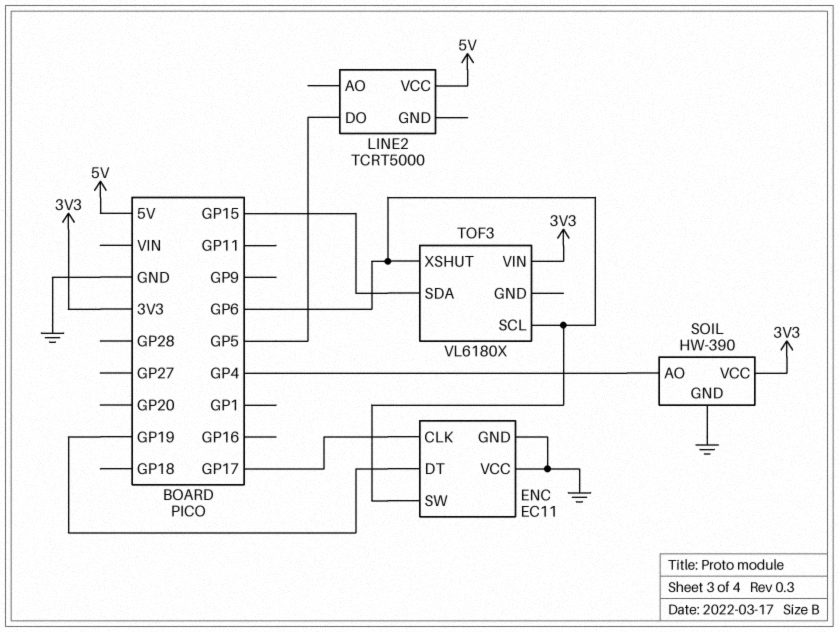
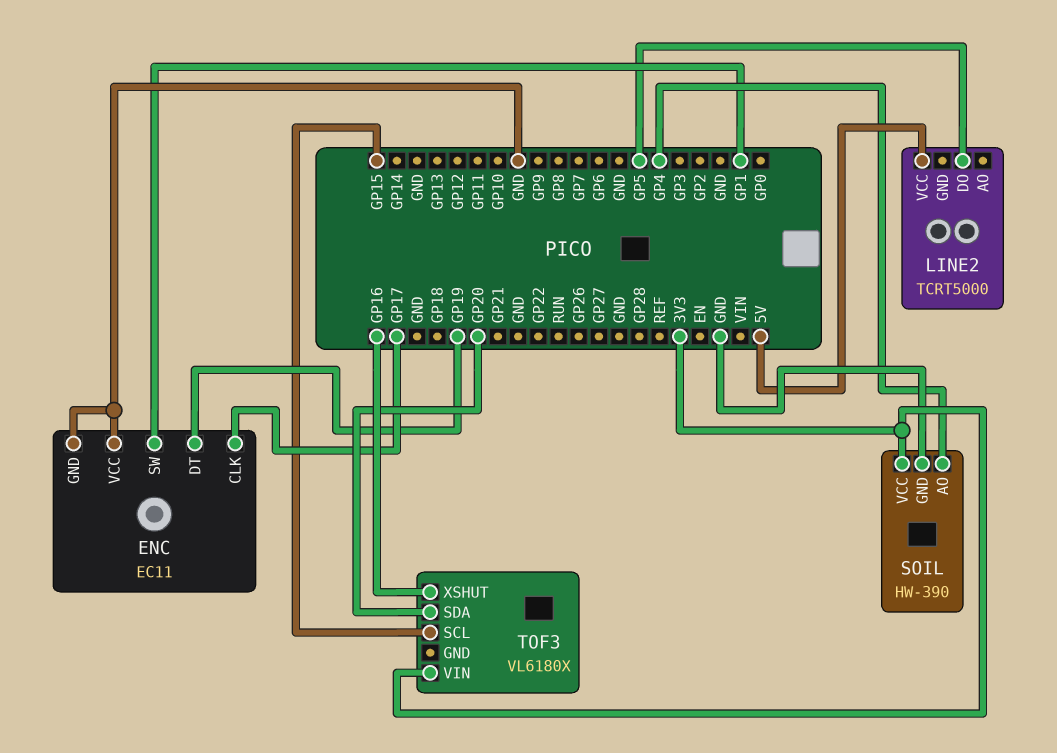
ENC pin SW: GP6 -> GP1
TOF3 pin SCL: GP6 -> GP15
TOF3 pin SDA: GP15 -> GP20
TOF3 pin XSHUT: GP6 -> GP16

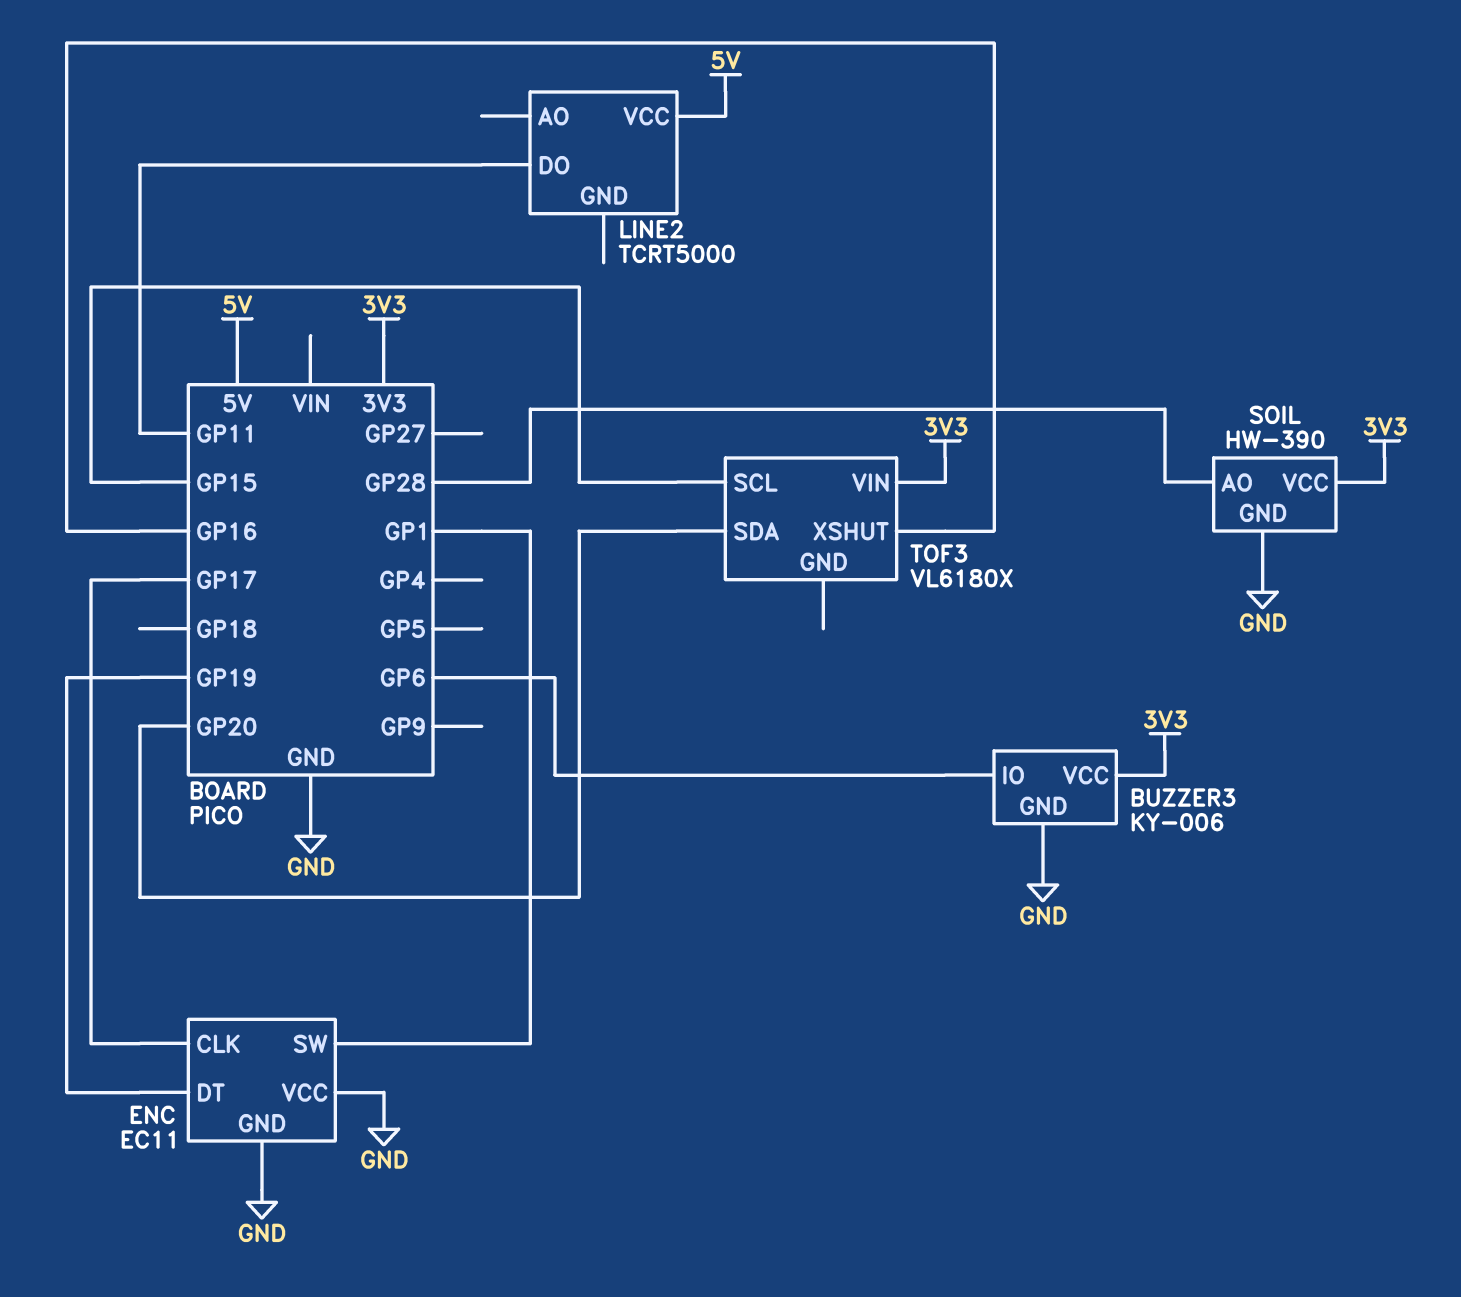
BUZZER3: none -> KY-006
BUZZER3 pin GND: none -> GND
BUZZER3 pin IO: none -> GP6
BUZZER3 pin VCC: none -> 3V3
LINE2 pin DO: GP5 -> GP11
SOIL pin AO: GP4 -> GP28

